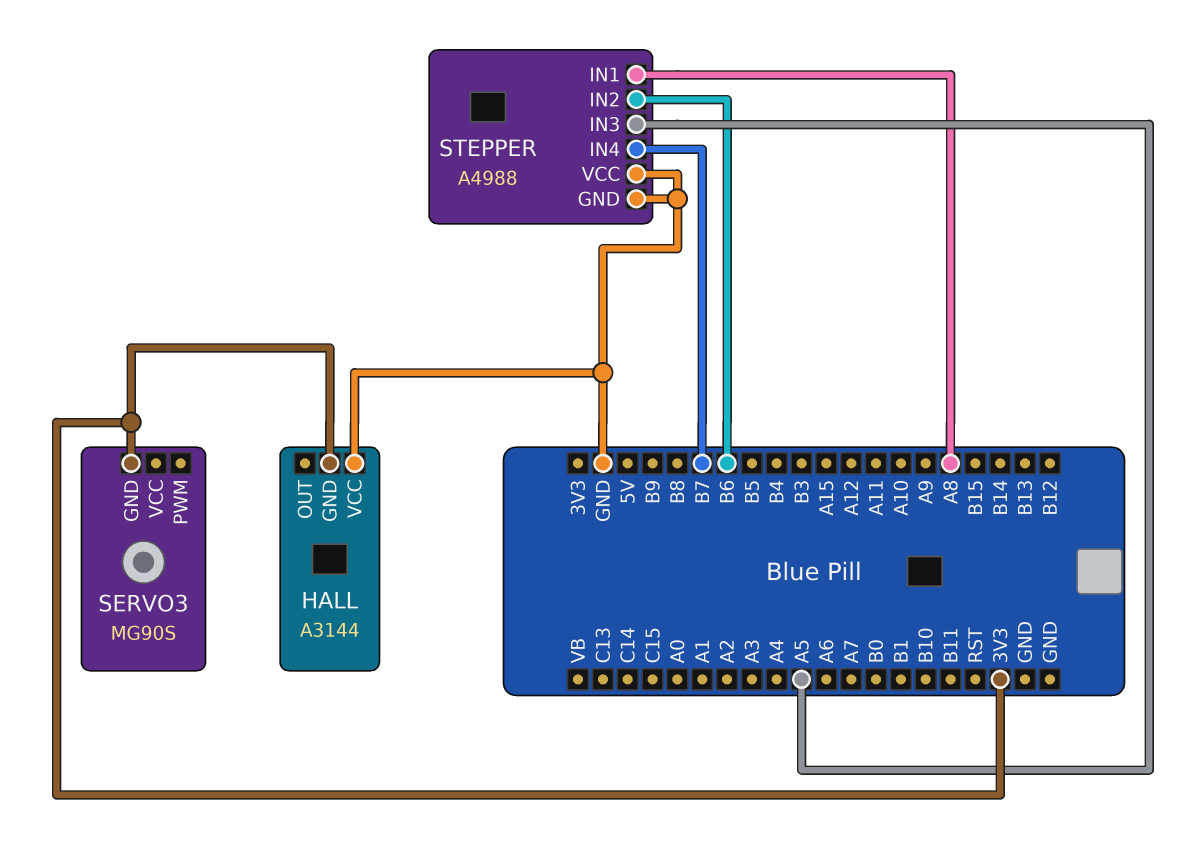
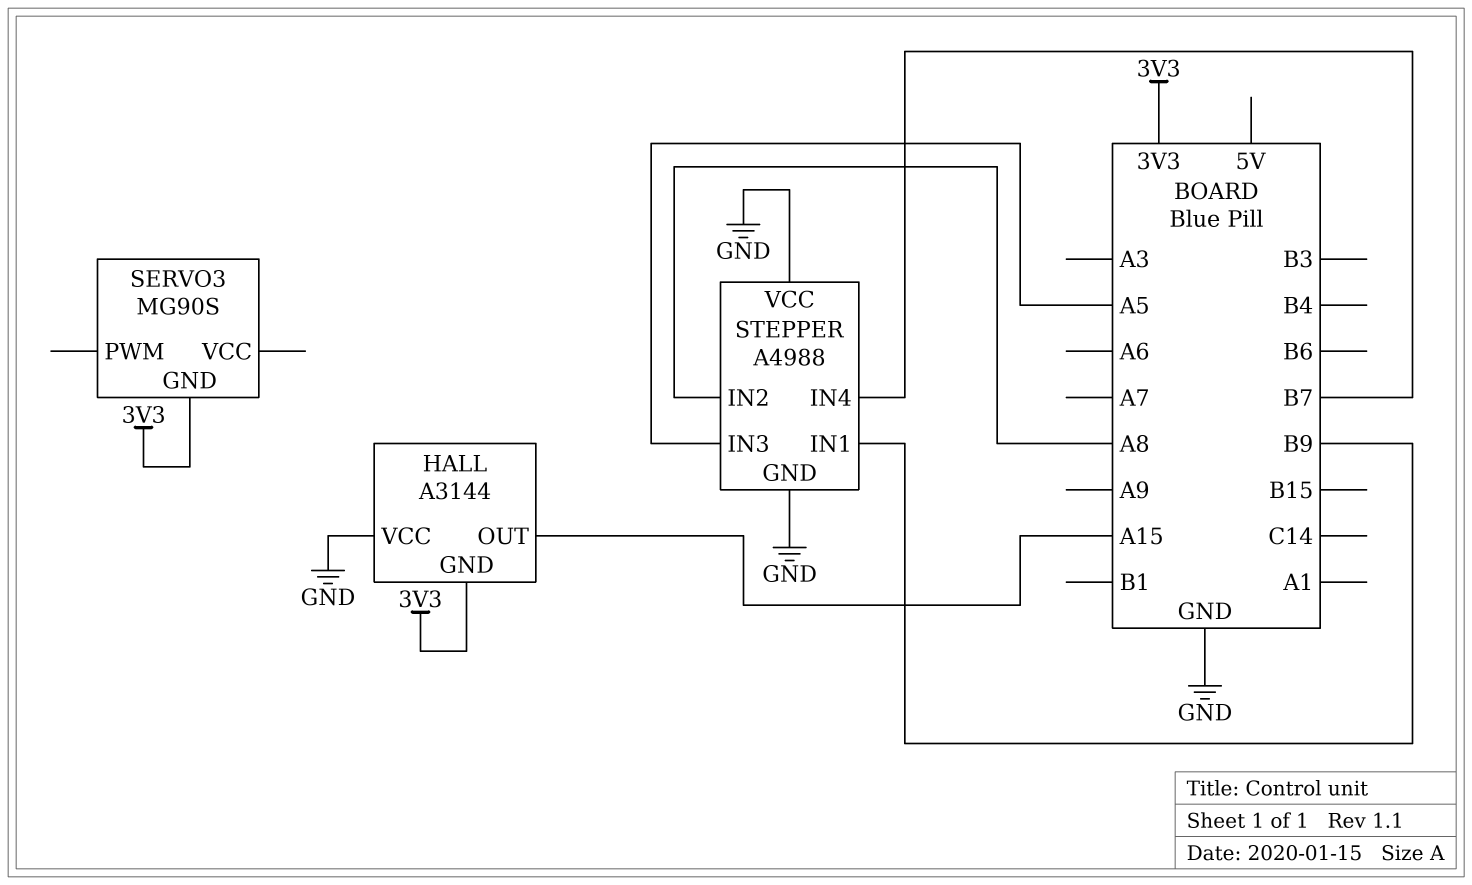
HALL pin OUT: none -> A15
STEPPER pin IN1: A8 -> B9
STEPPER pin IN2: B6 -> A8

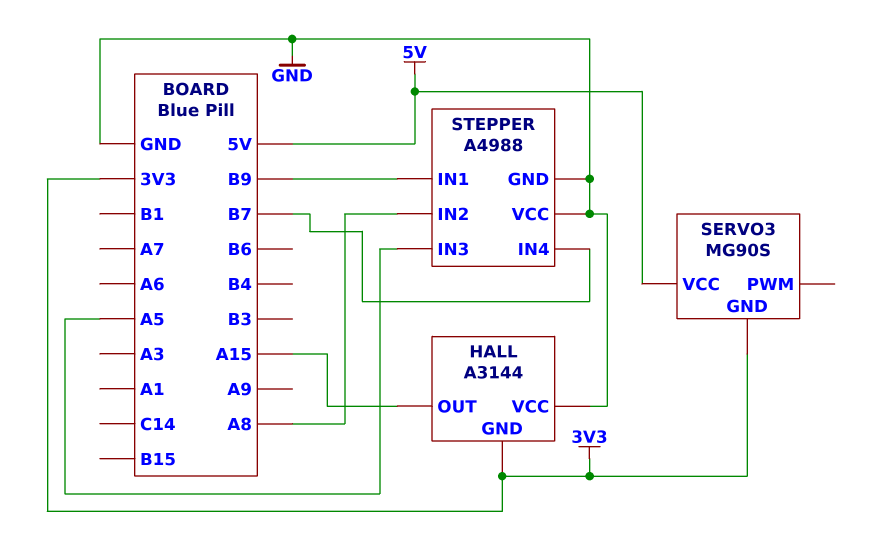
SERVO3 pin VCC: none -> 5V

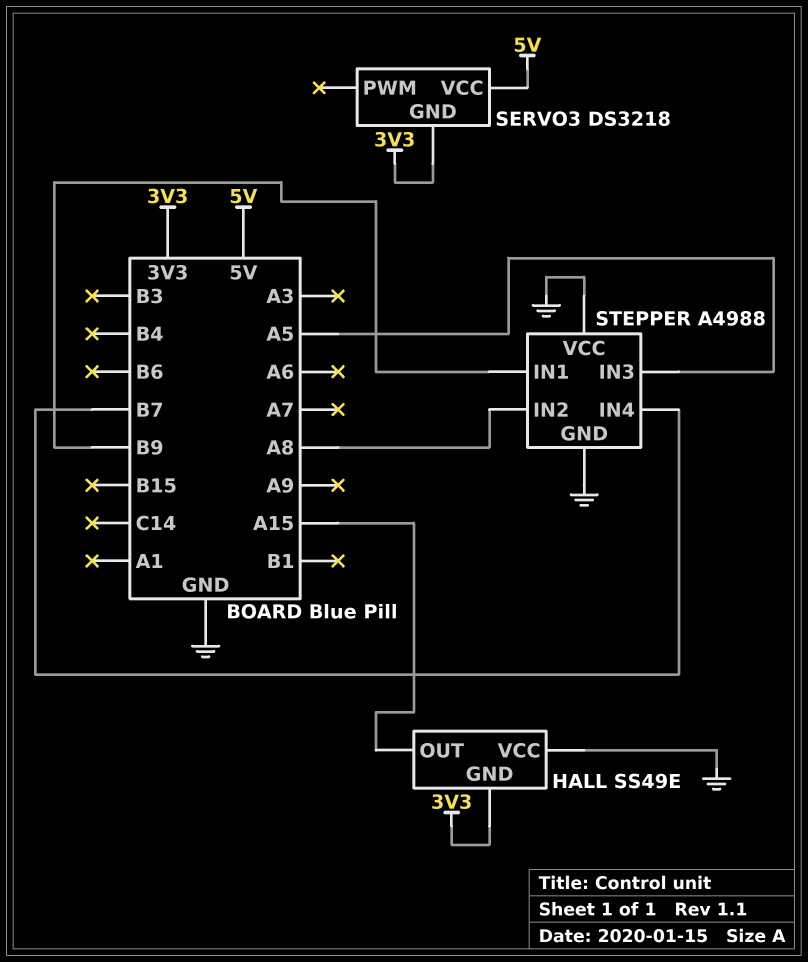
HALL: A3144 -> SS49E
SERVO3: MG90S -> DS3218

